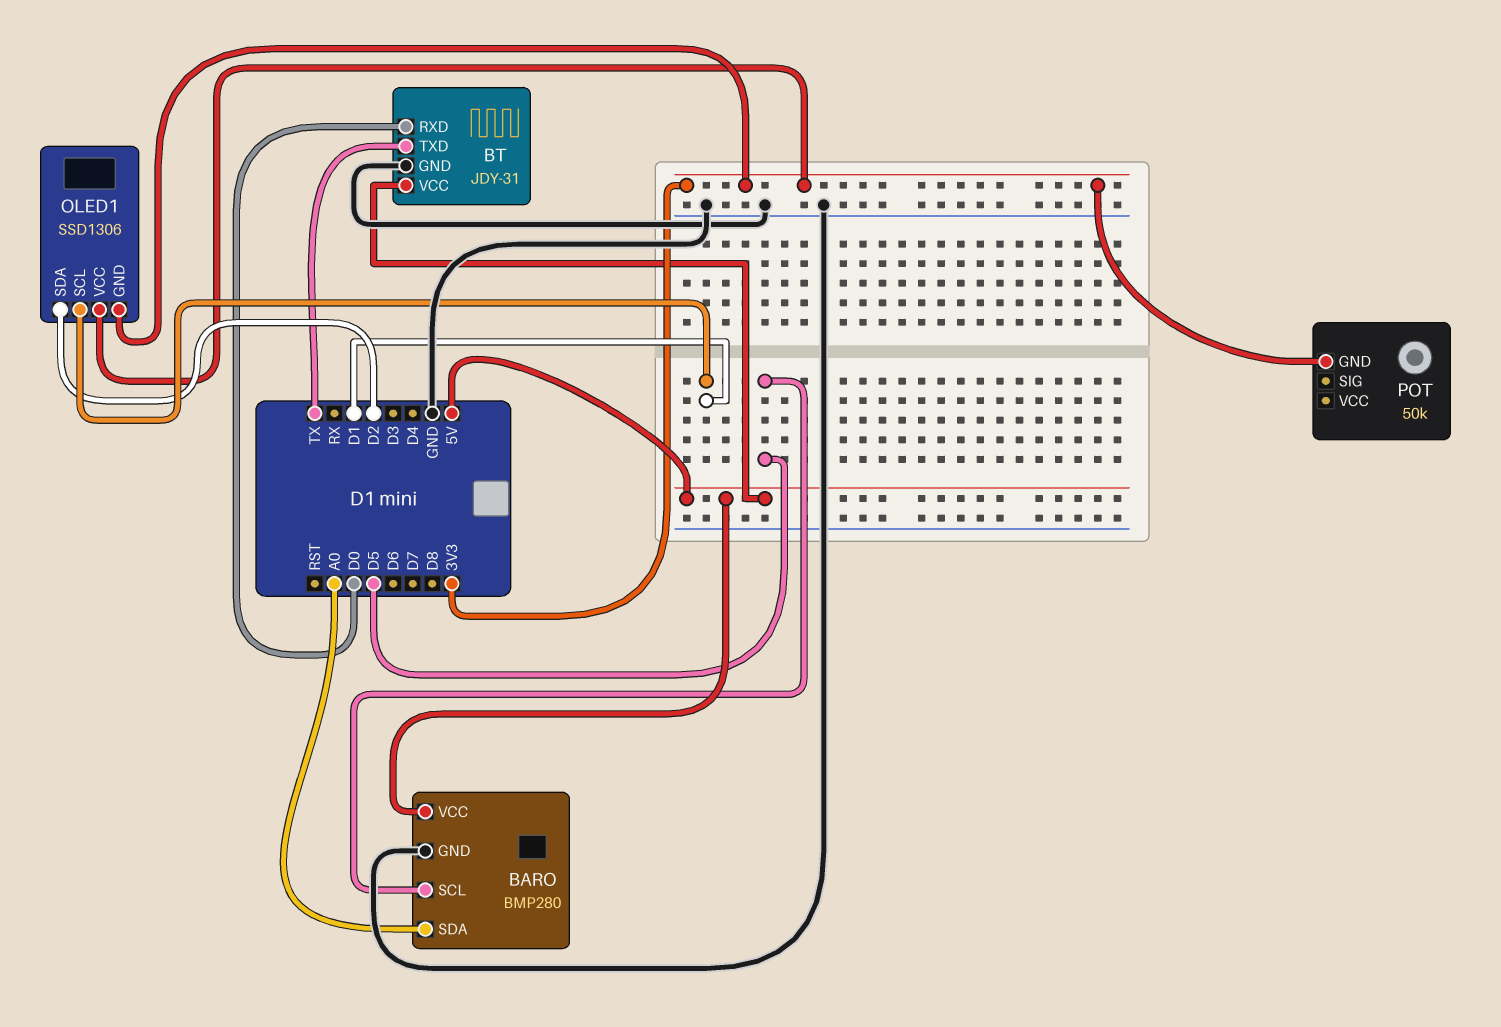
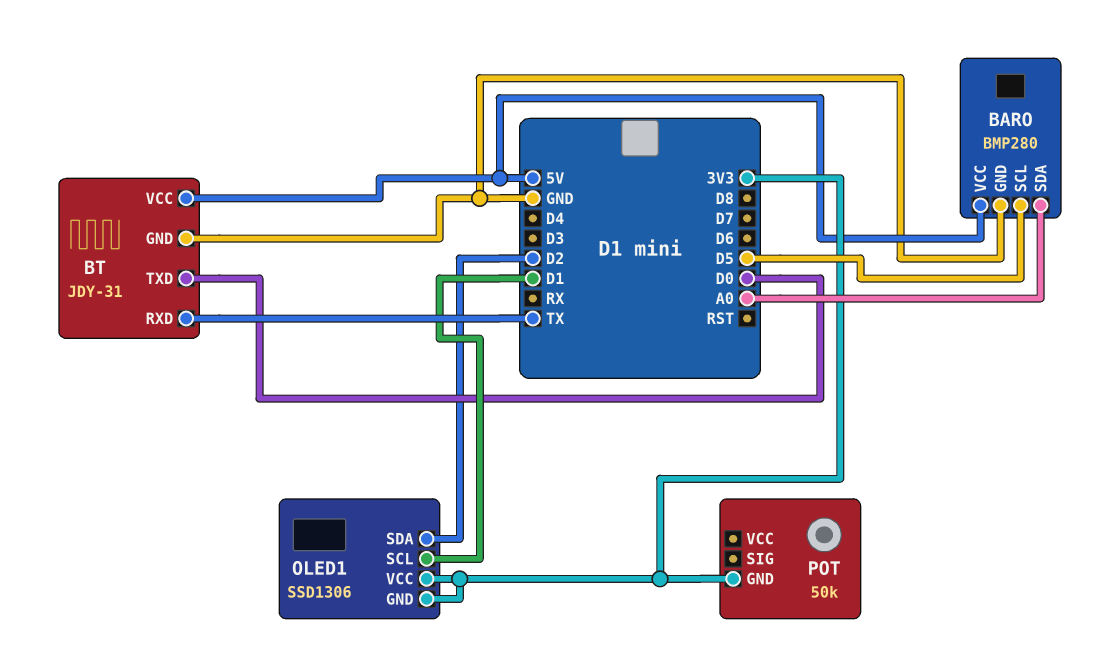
BT pin RXD: D0 -> TX
BT pin TXD: TX -> D0

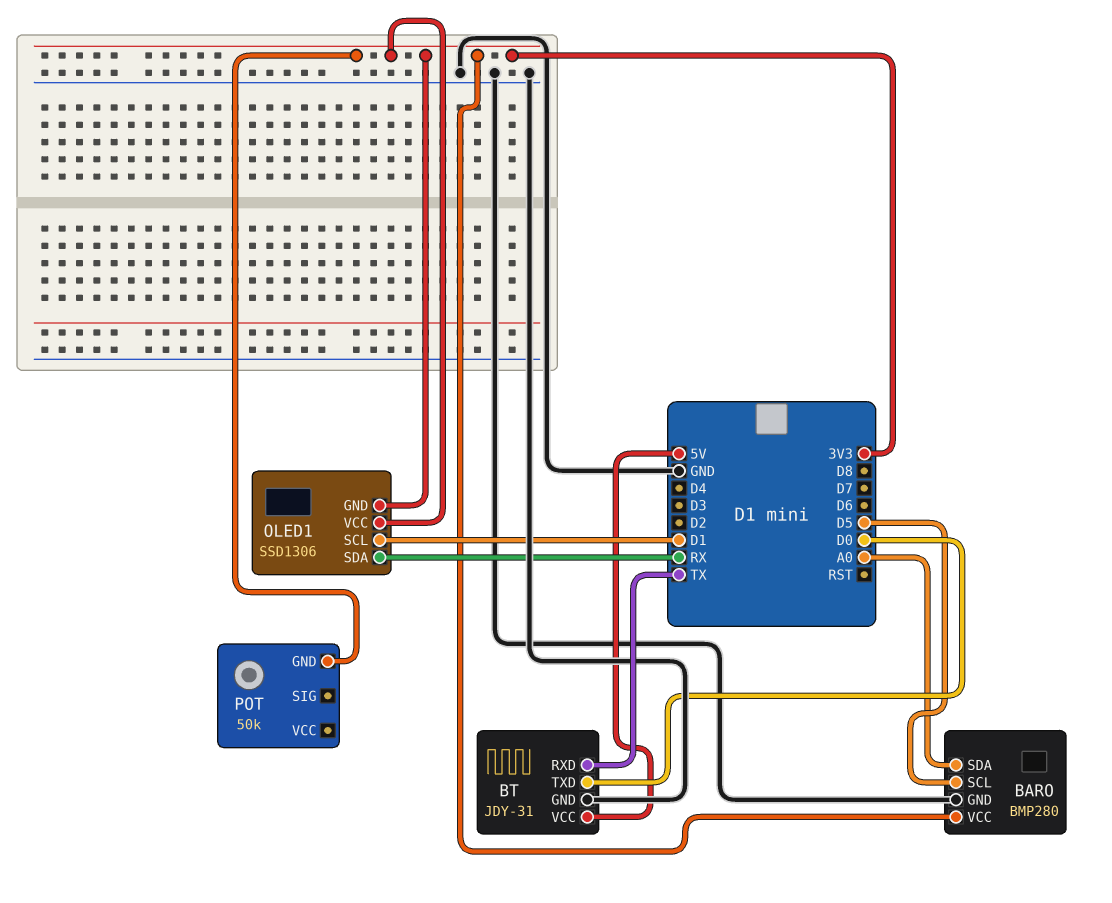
BARO pin VCC: 5V -> 3V3
OLED1 pin SDA: D2 -> RX

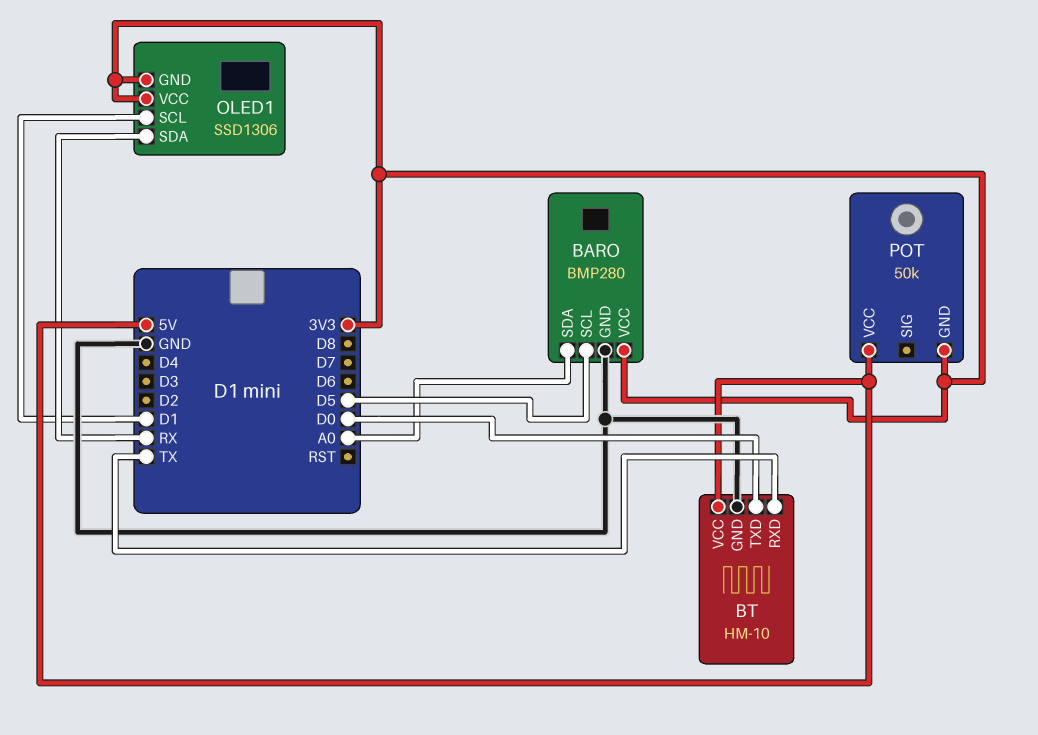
BT: JDY-31 -> HM-10
POT pin VCC: none -> 5V

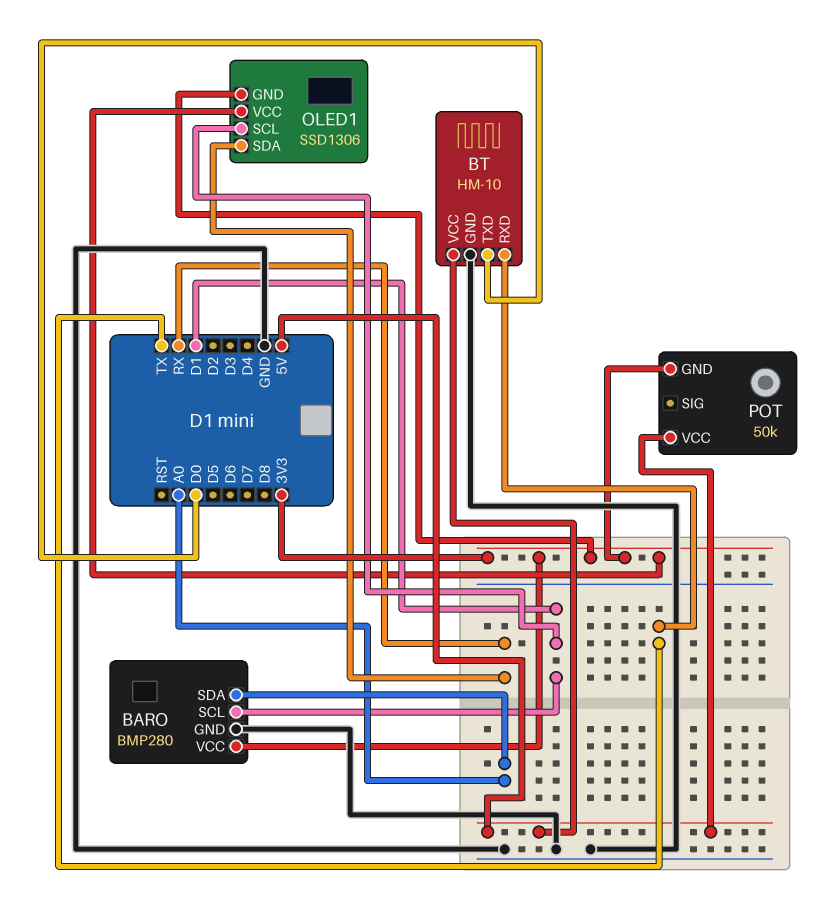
BARO pin SCL: D5 -> D1

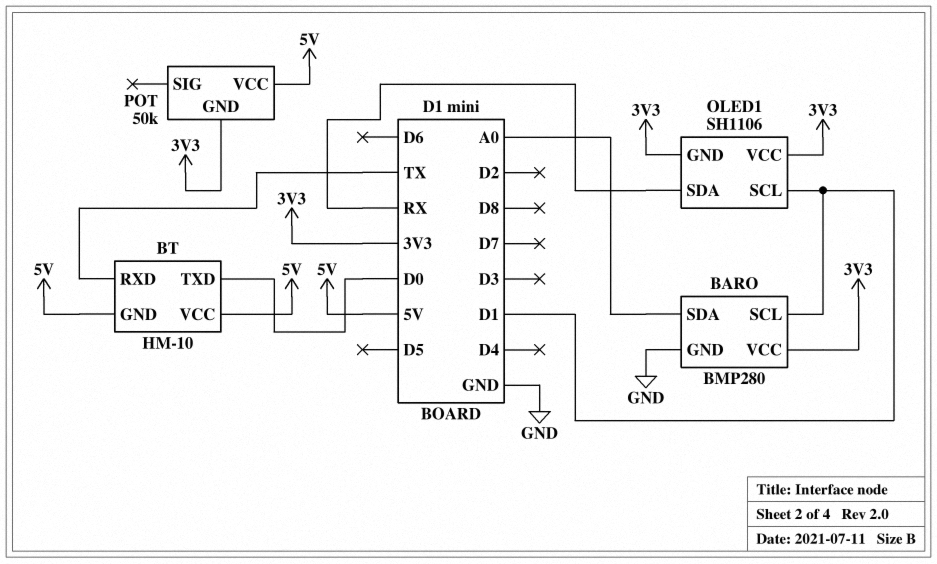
BT pin GND: GND -> 5V
OLED1: SSD1306 -> SH1106

